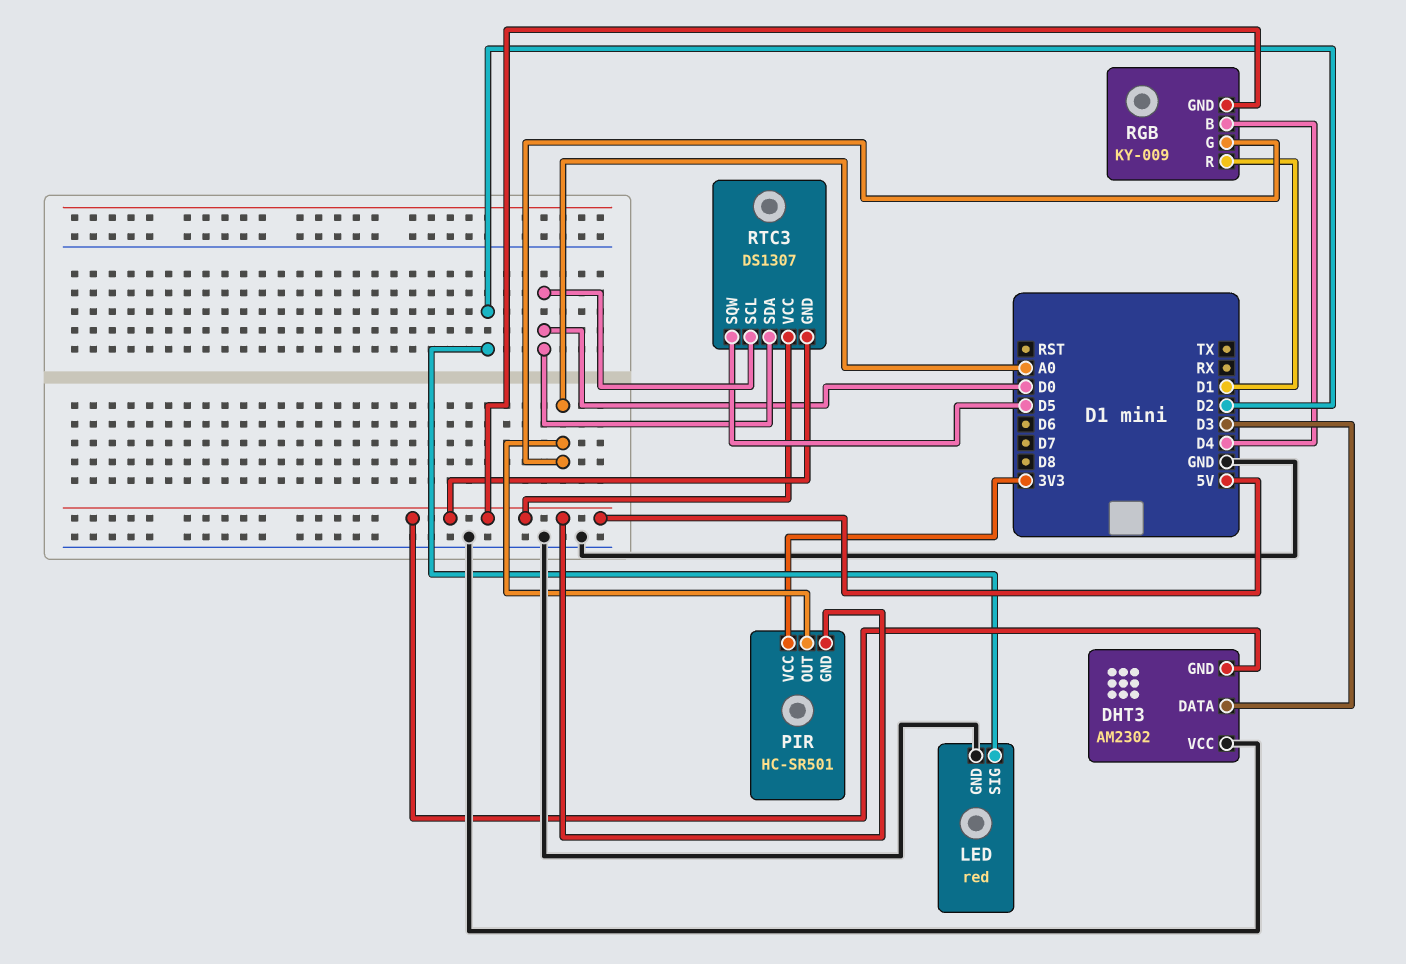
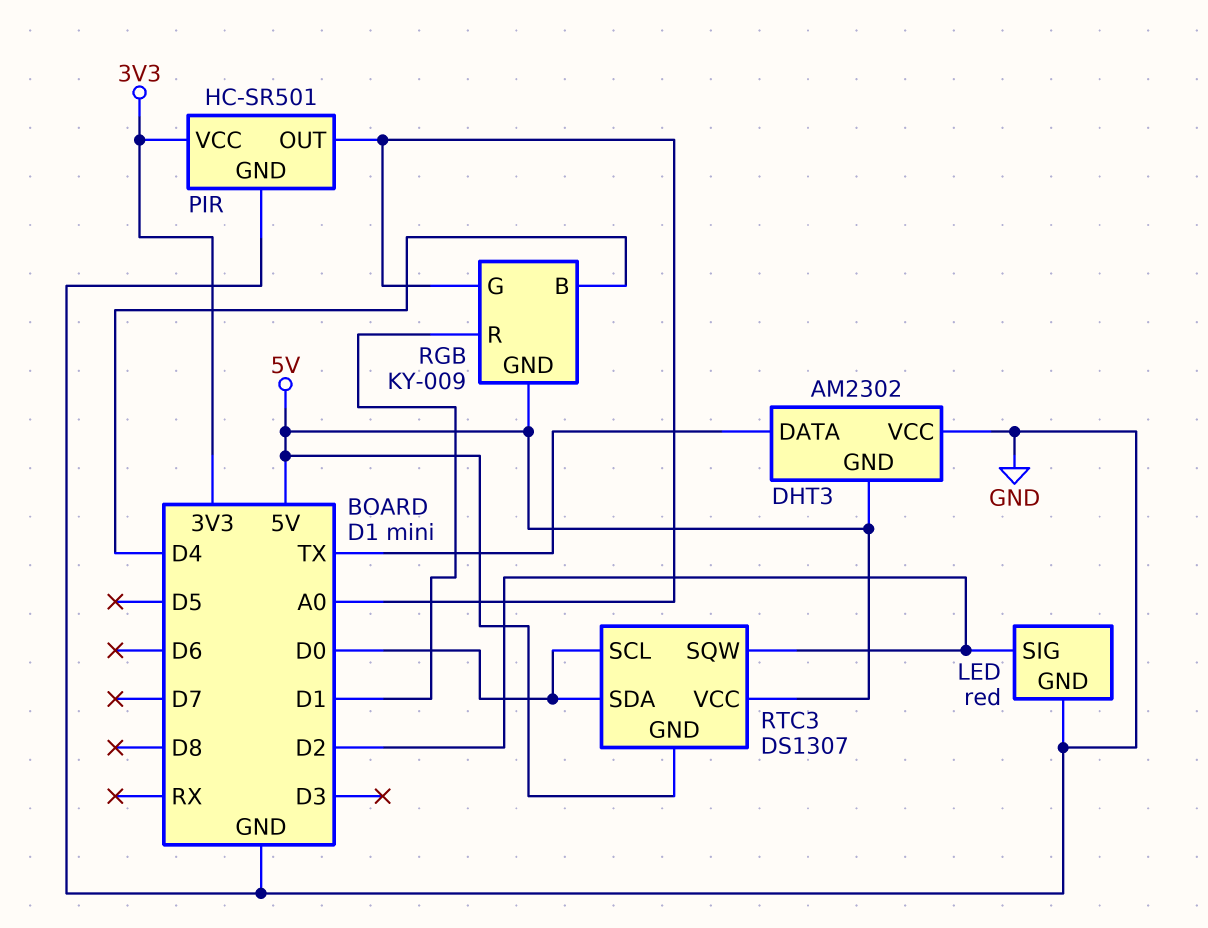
DHT3 pin DATA: D3 -> TX
PIR pin GND: 5V -> GND
RTC3 pin SQW: D5 -> D2

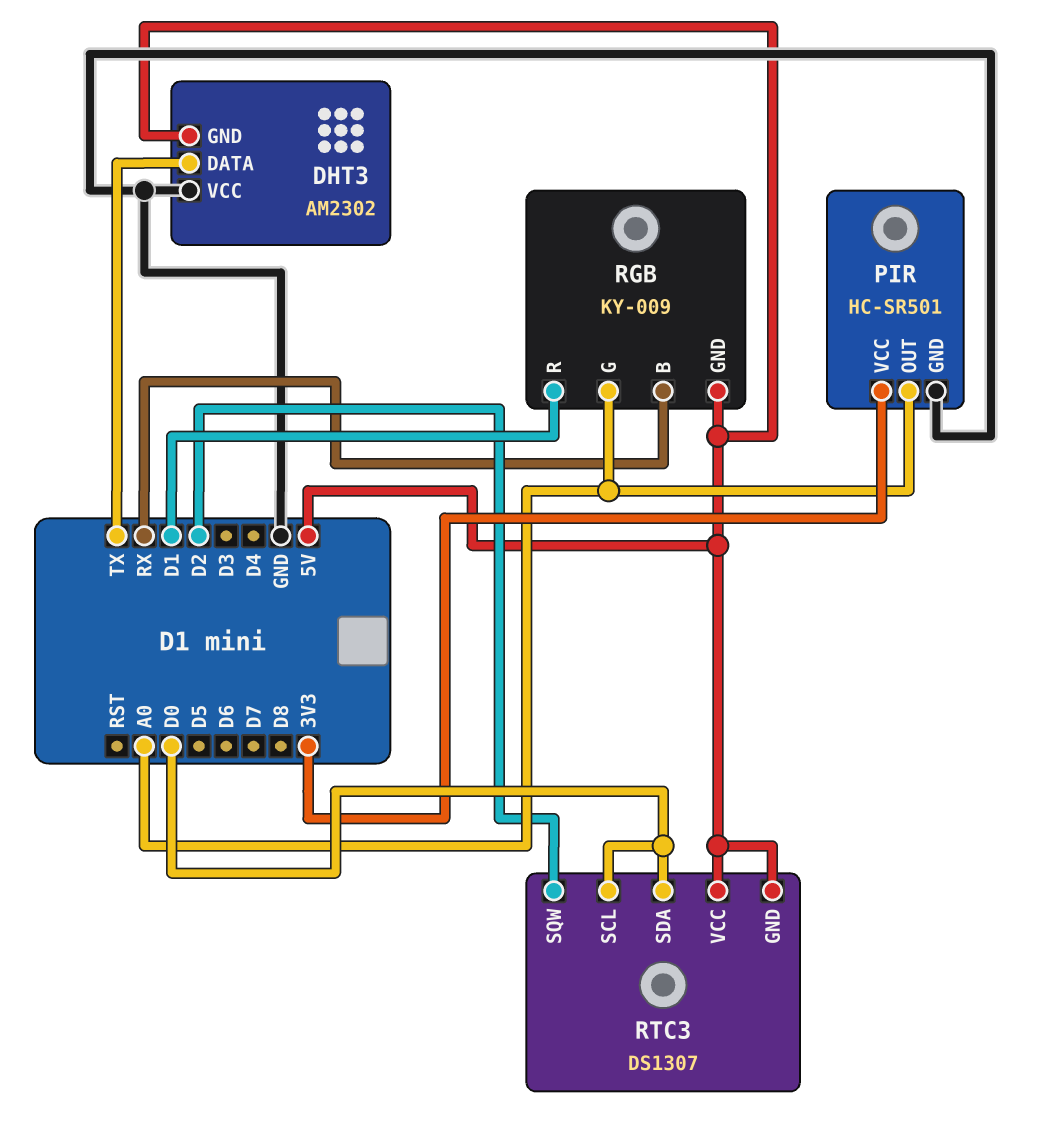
LED: red -> none
LED pin GND: GND -> none
LED pin SIG: D2 -> none
RGB pin B: D4 -> RX

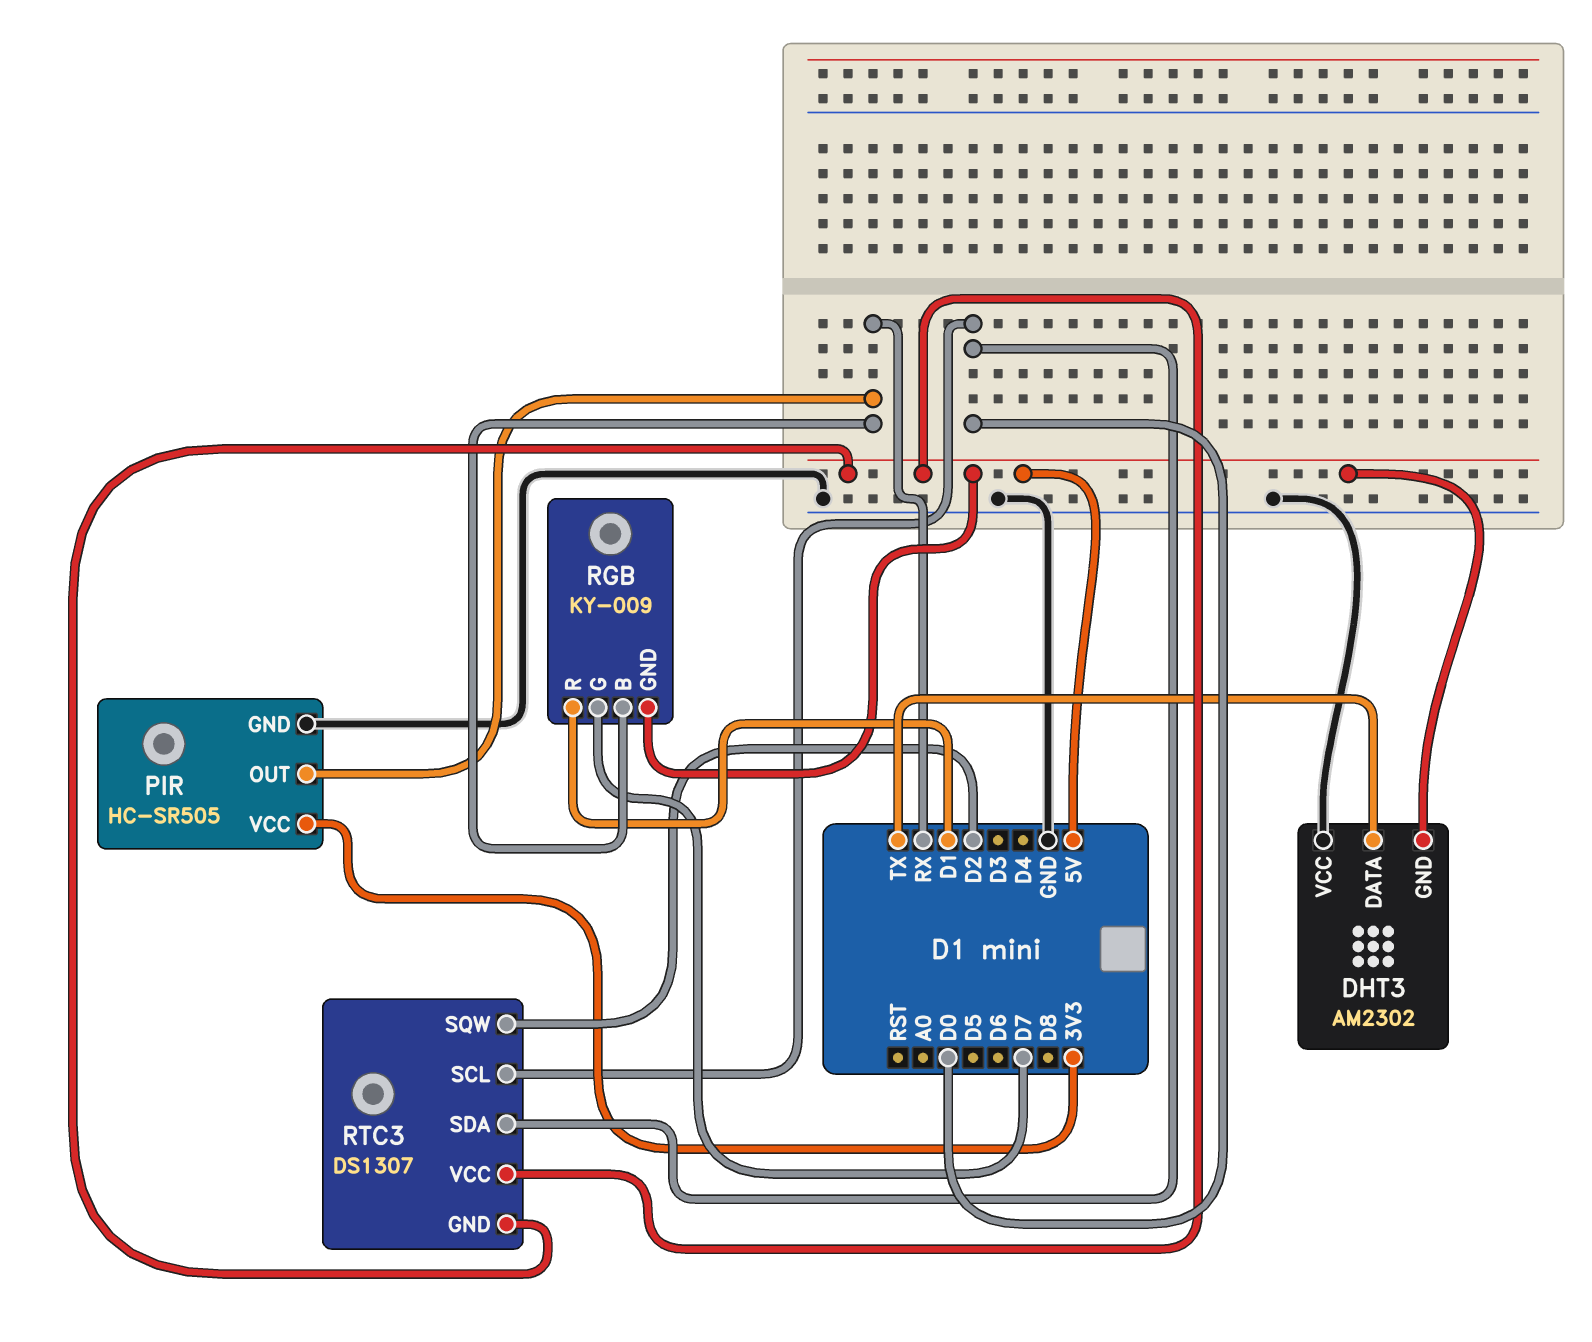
PIR: HC-SR501 -> HC-SR505
PIR pin OUT: A0 -> RX
RGB pin G: A0 -> D7

